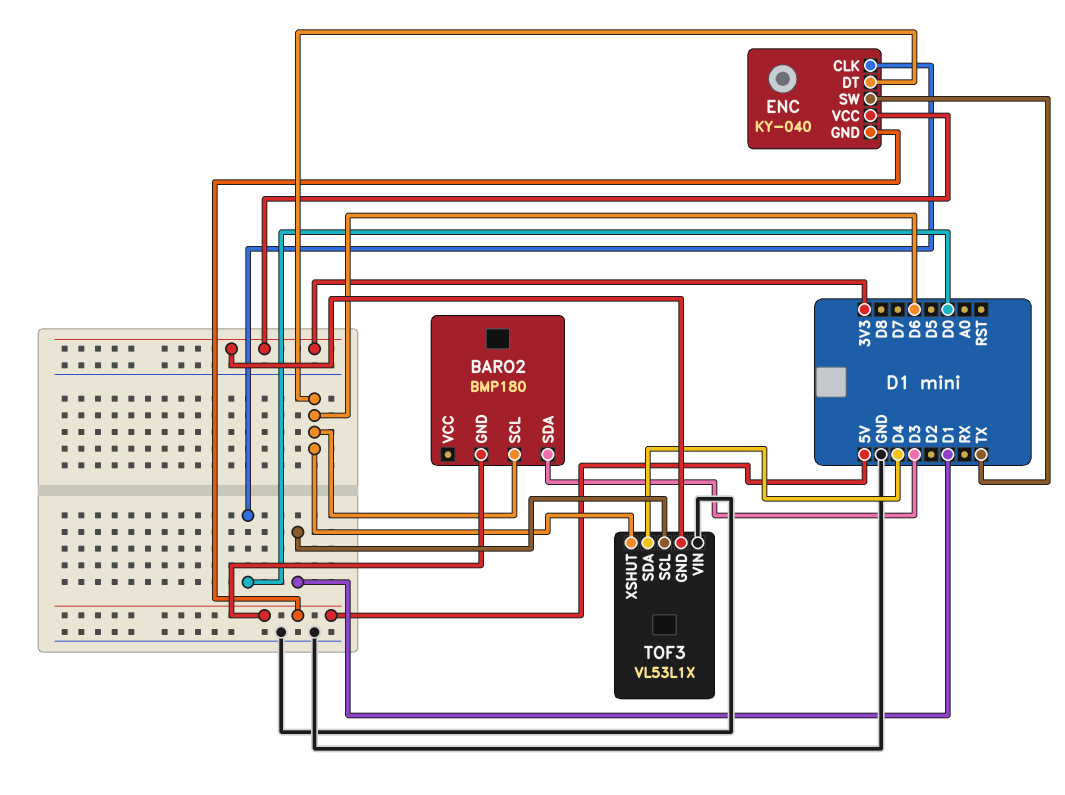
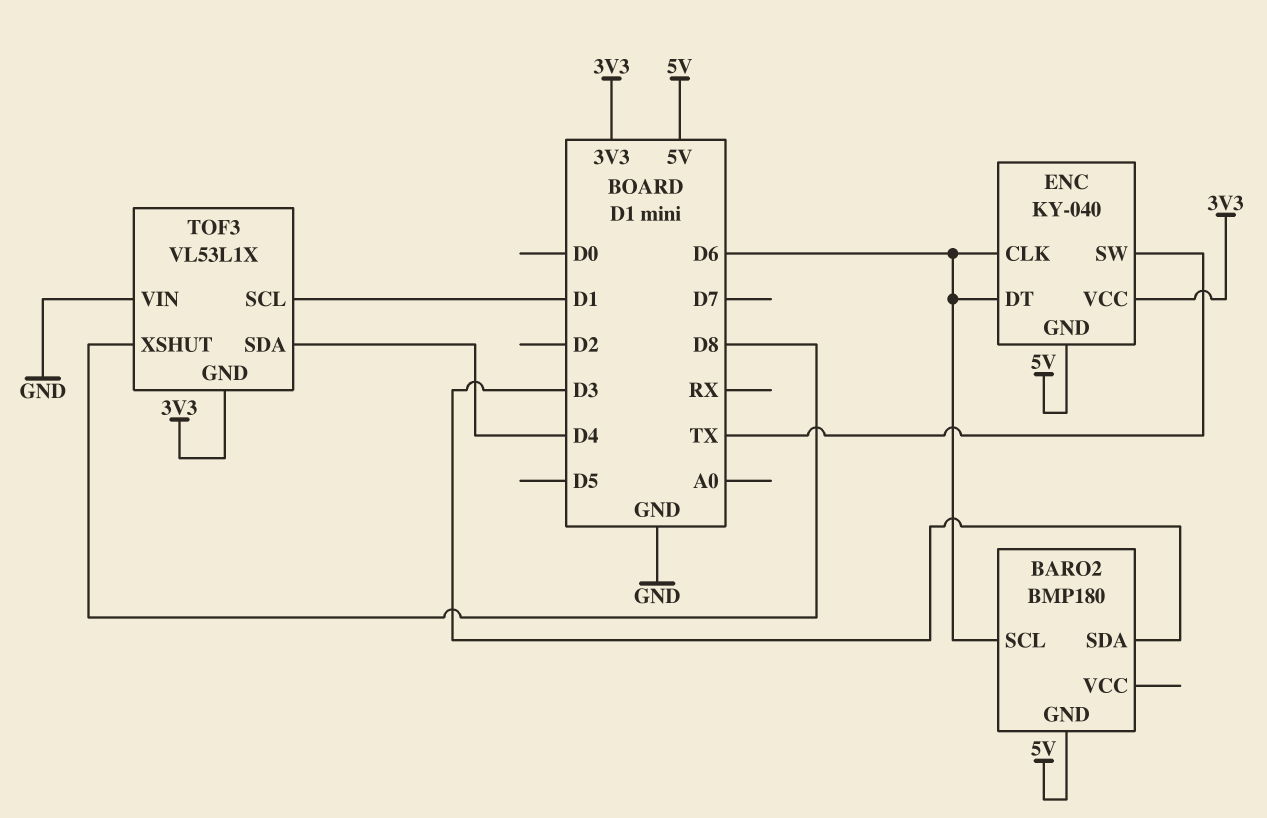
ENC pin CLK: D0 -> D6
TOF3 pin XSHUT: D6 -> D8

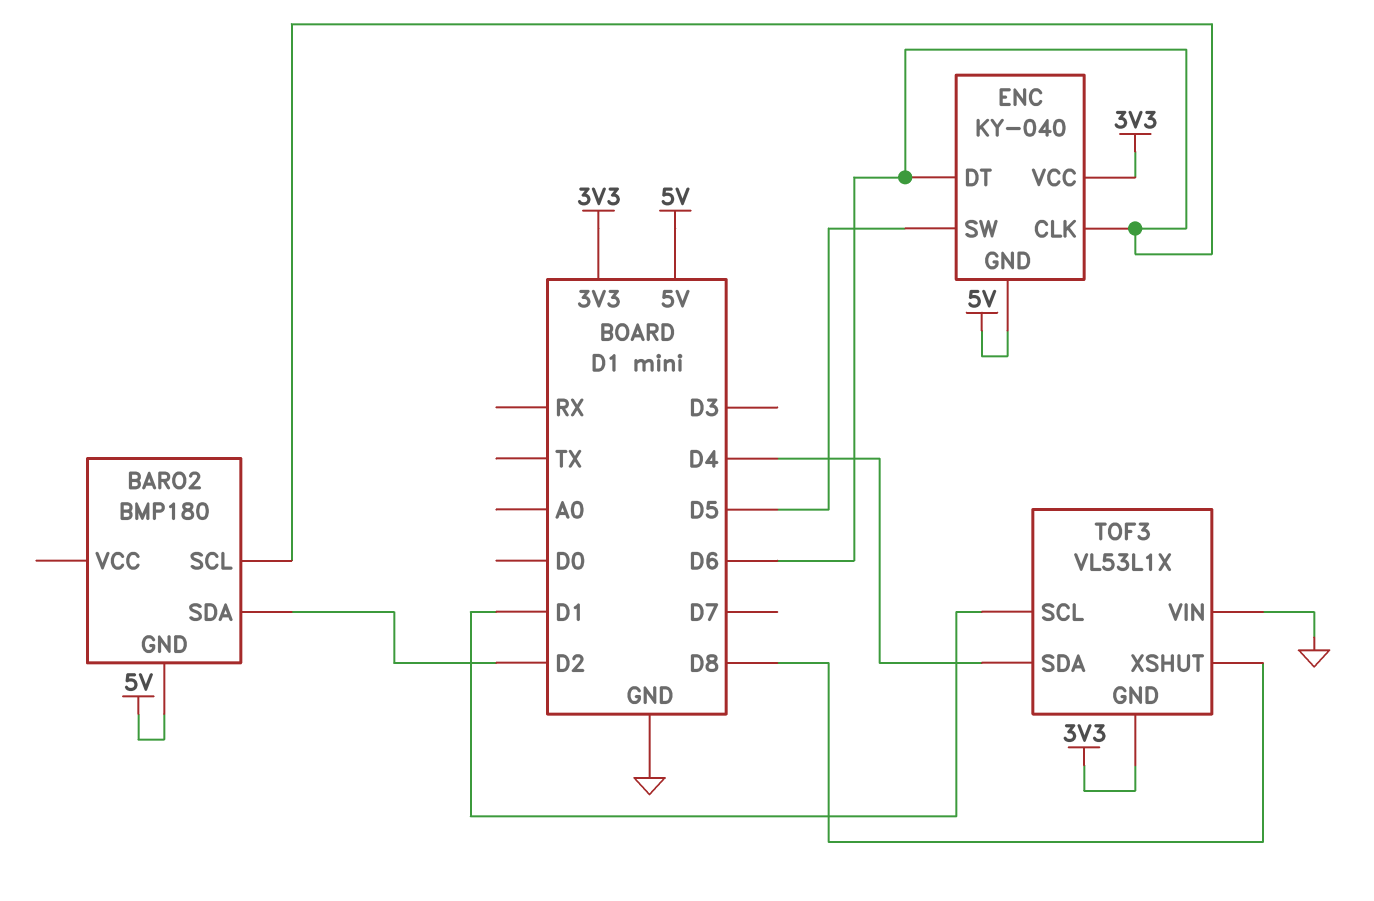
BARO2 pin SDA: D3 -> D2
ENC pin SW: TX -> D5

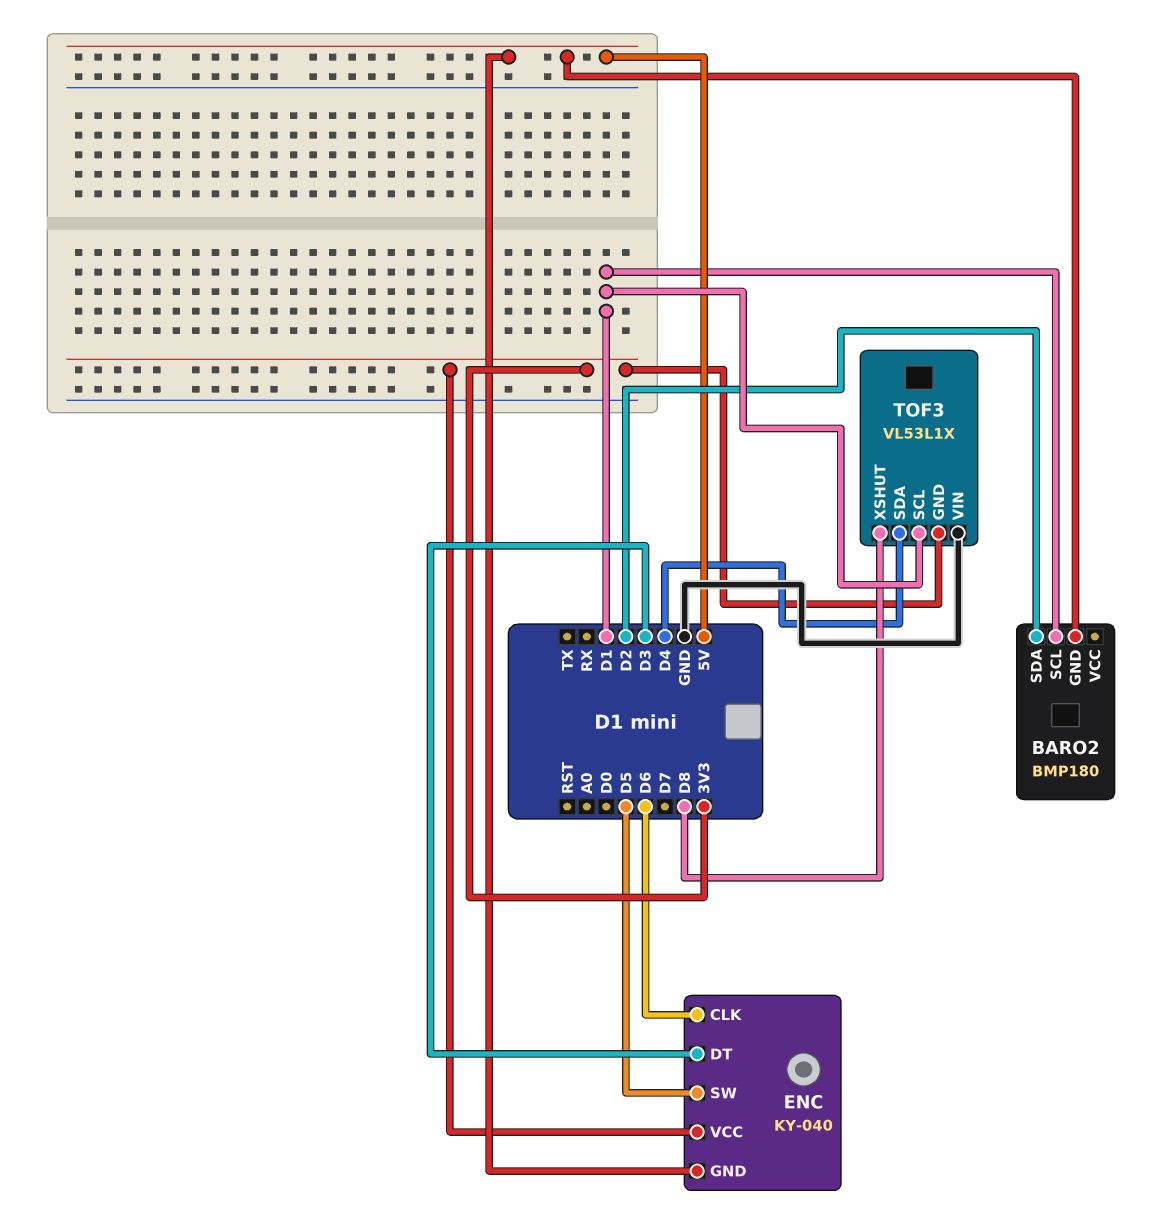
BARO2 pin SCL: D6 -> D1
ENC pin DT: D6 -> D3

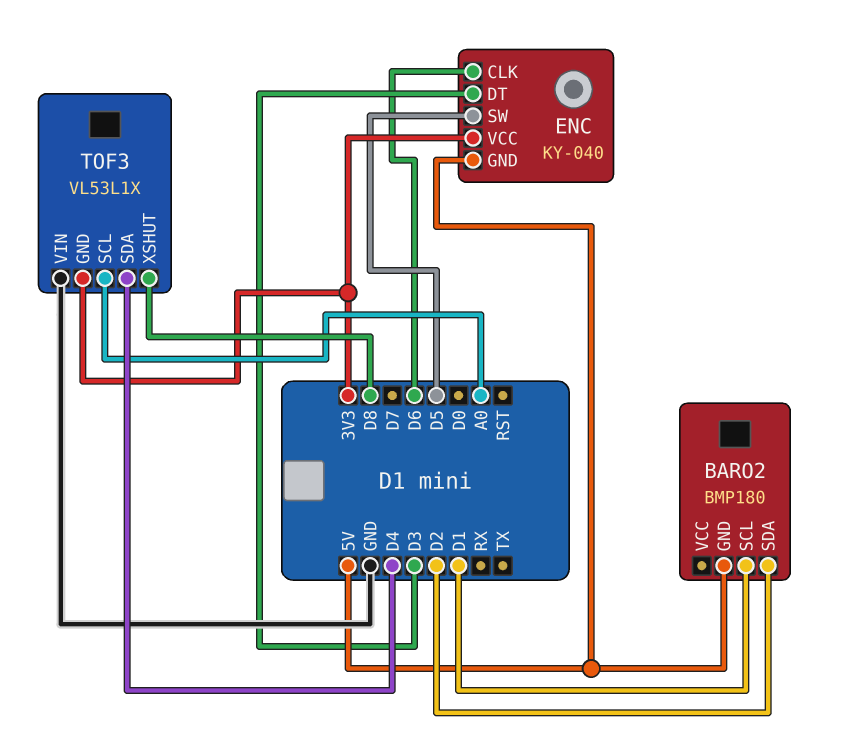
TOF3 pin SCL: D1 -> A0

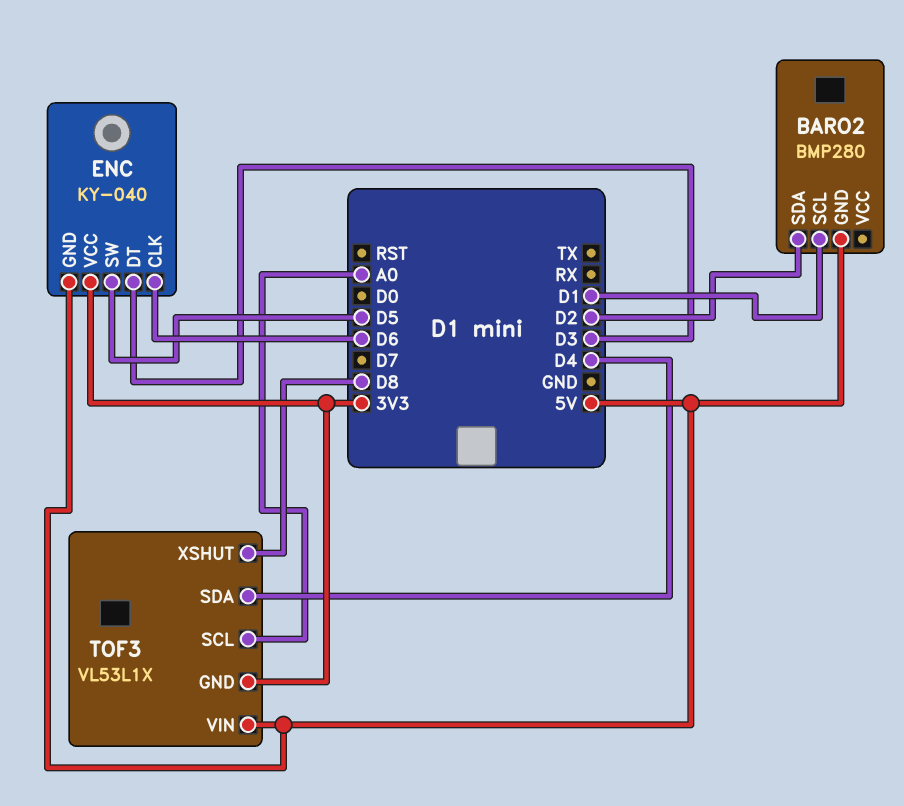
BARO2: BMP180 -> BMP280
TOF3 pin VIN: GND -> 5V

